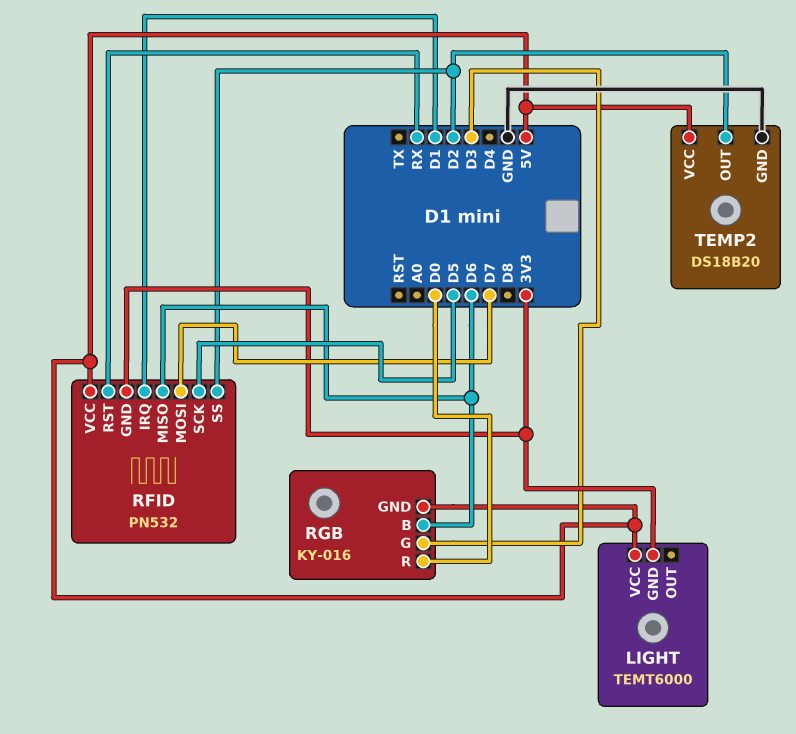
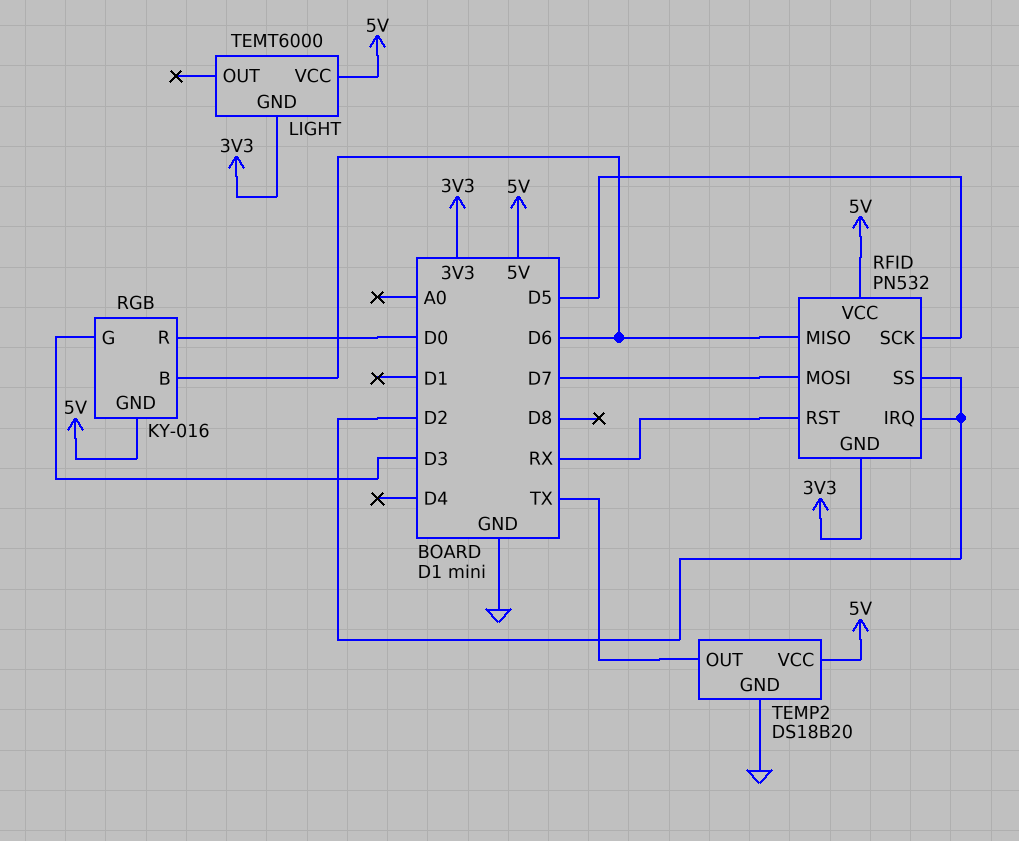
RFID pin IRQ: D1 -> D2
TEMP2 pin OUT: D2 -> TX

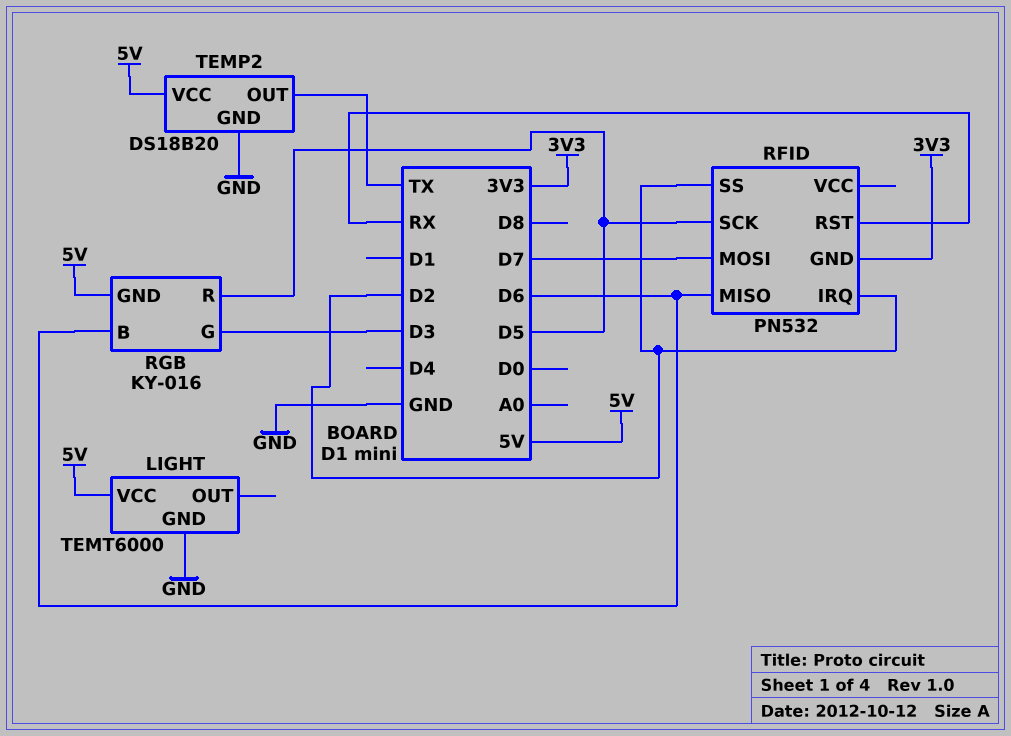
LIGHT pin GND: 3V3 -> GND
RFID pin VCC: 5V -> none
RGB pin R: D0 -> D5

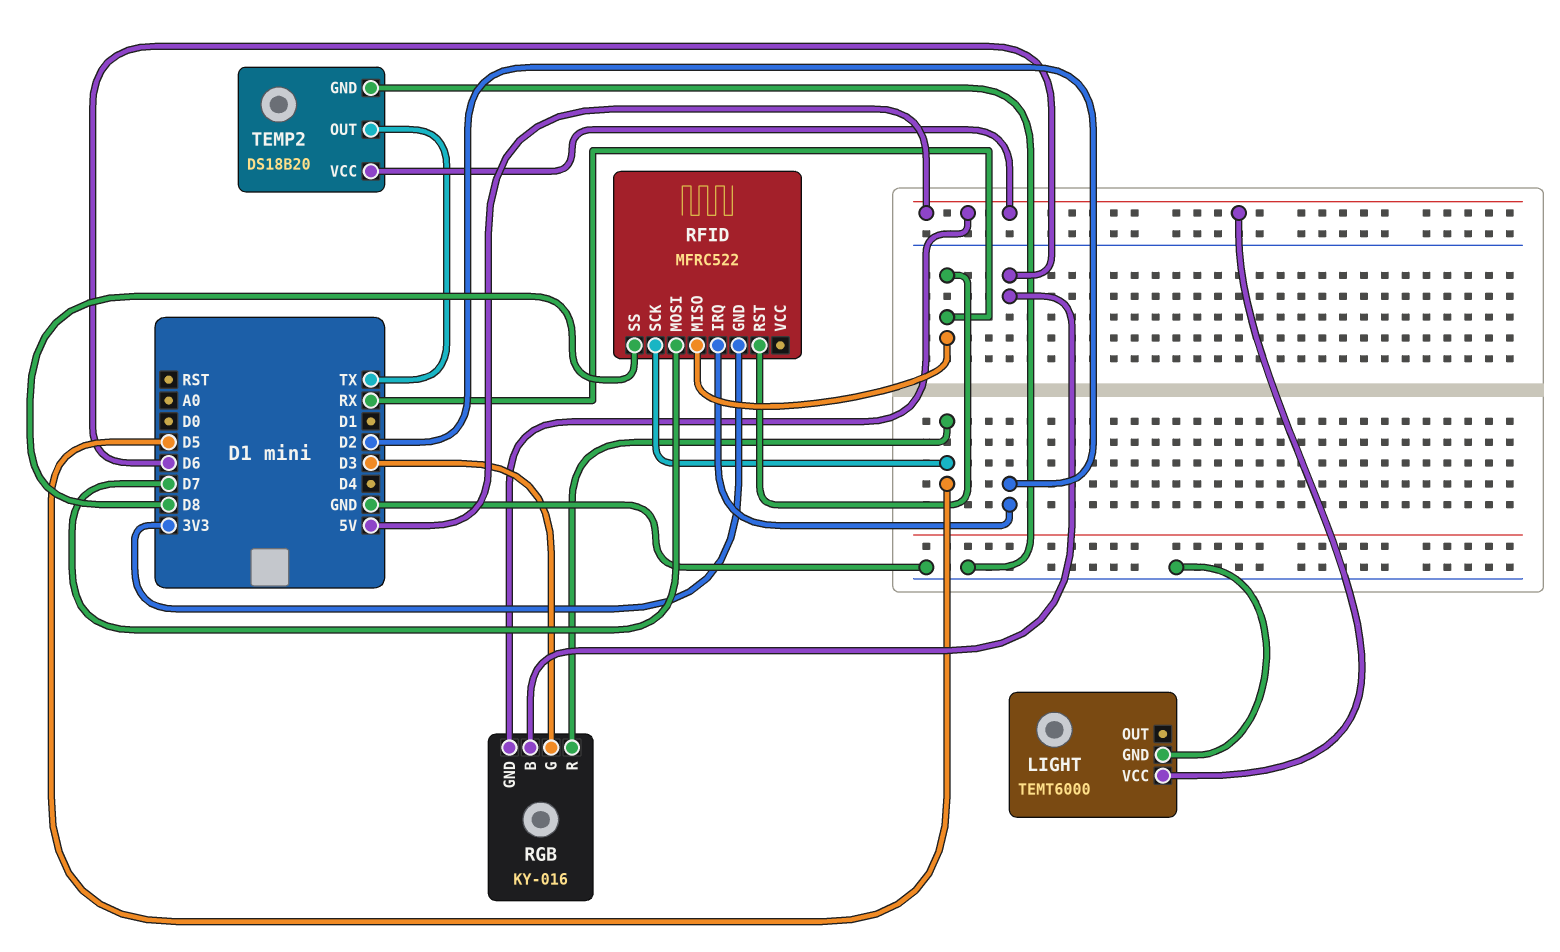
RFID: PN532 -> MFRC522
RFID pin MISO: D6 -> RX
RFID pin SS: D2 -> D8

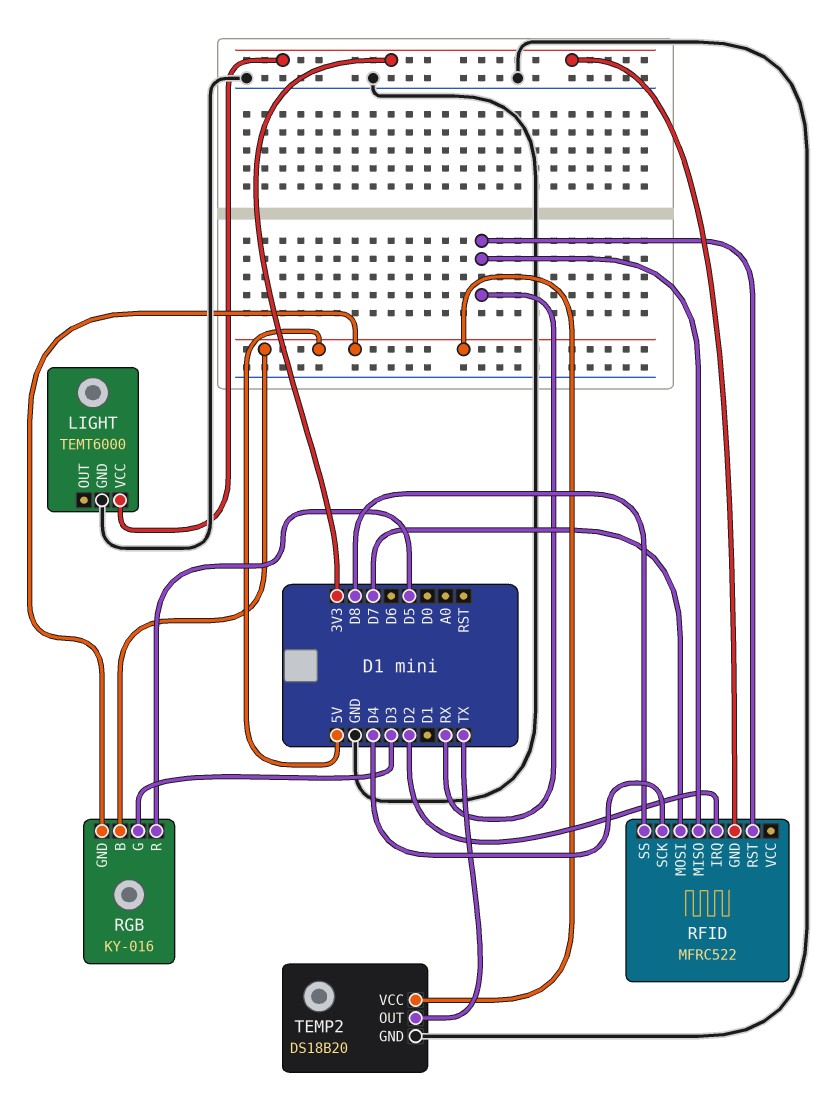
LIGHT pin VCC: 5V -> 3V3
RFID pin SCK: D5 -> D4
RGB pin B: D6 -> 5V

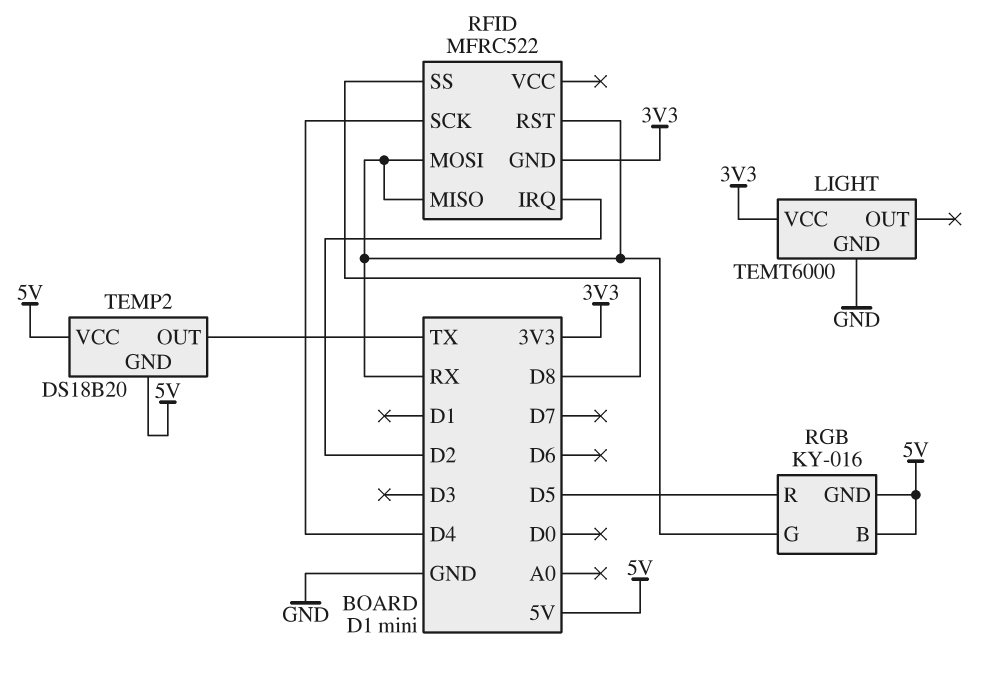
RFID pin MOSI: D7 -> RX
RGB pin G: D3 -> RX
TEMP2 pin GND: GND -> 5V

